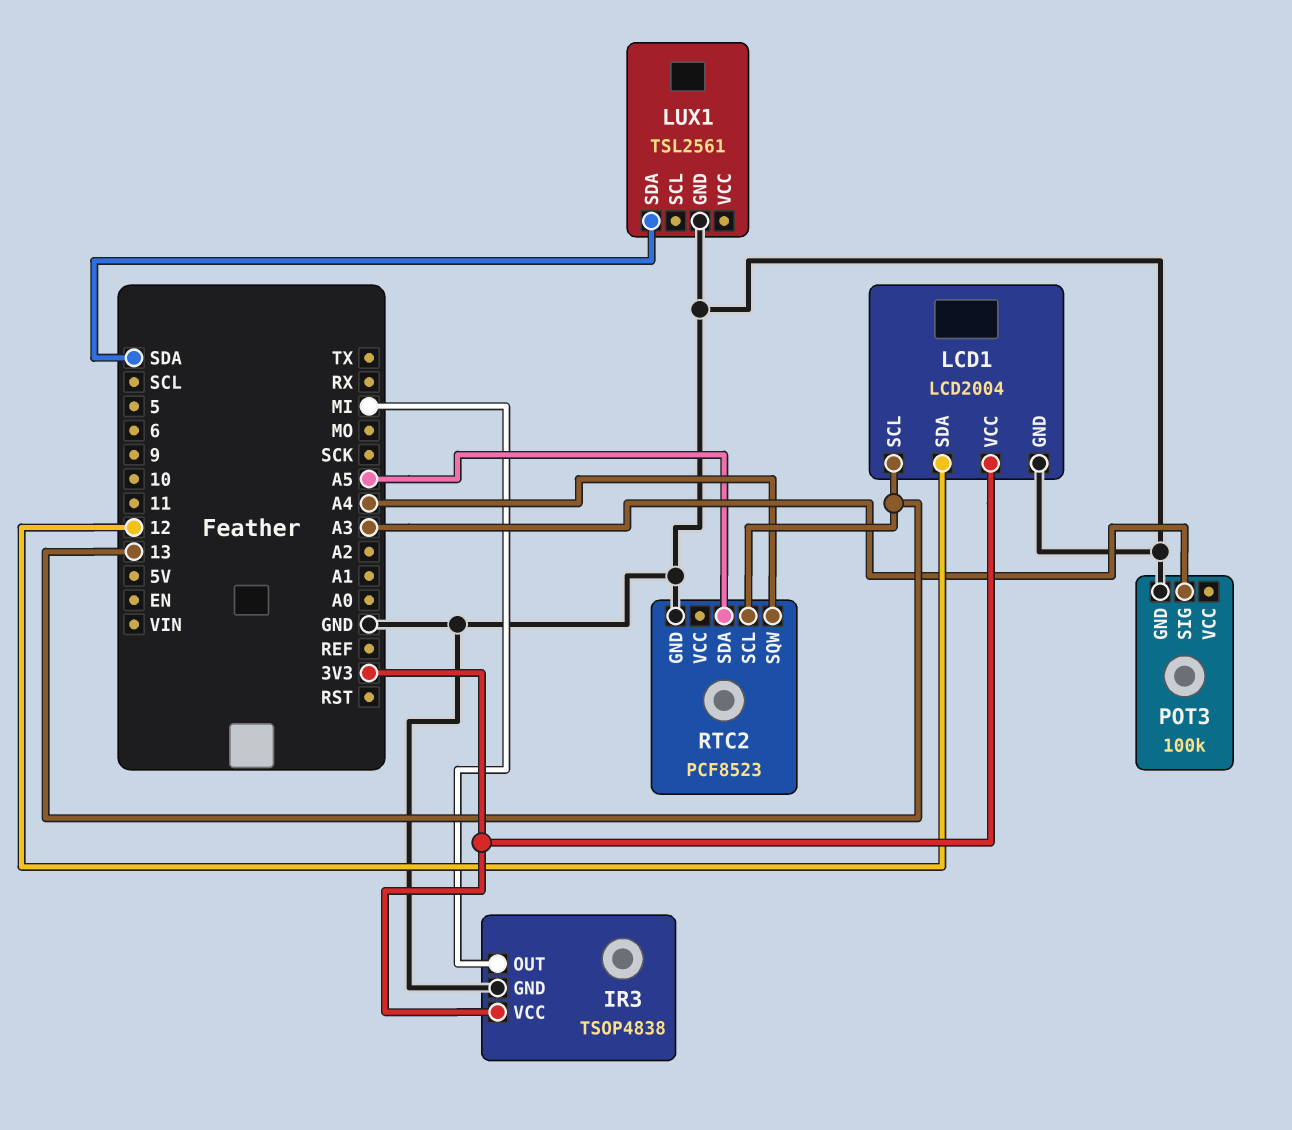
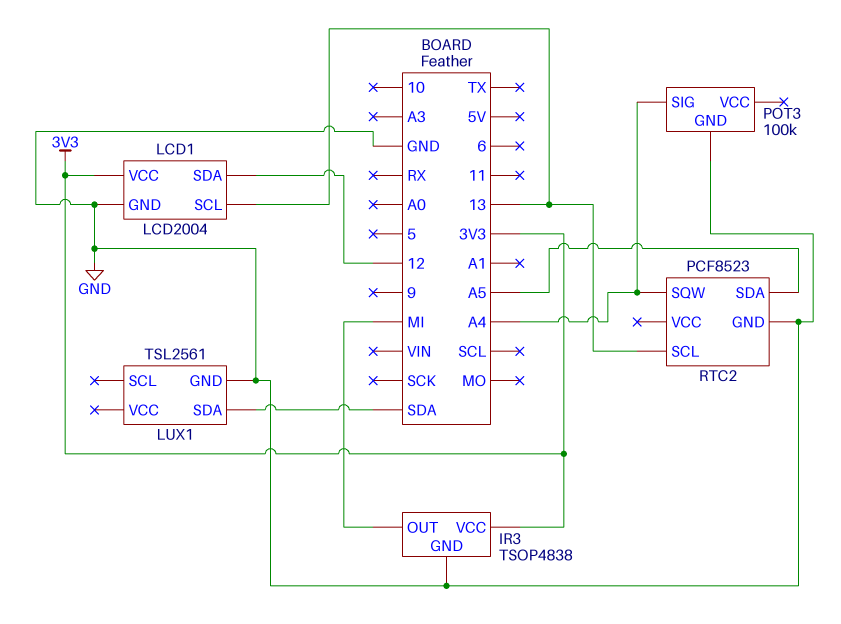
POT3 pin SIG: A3 -> A4

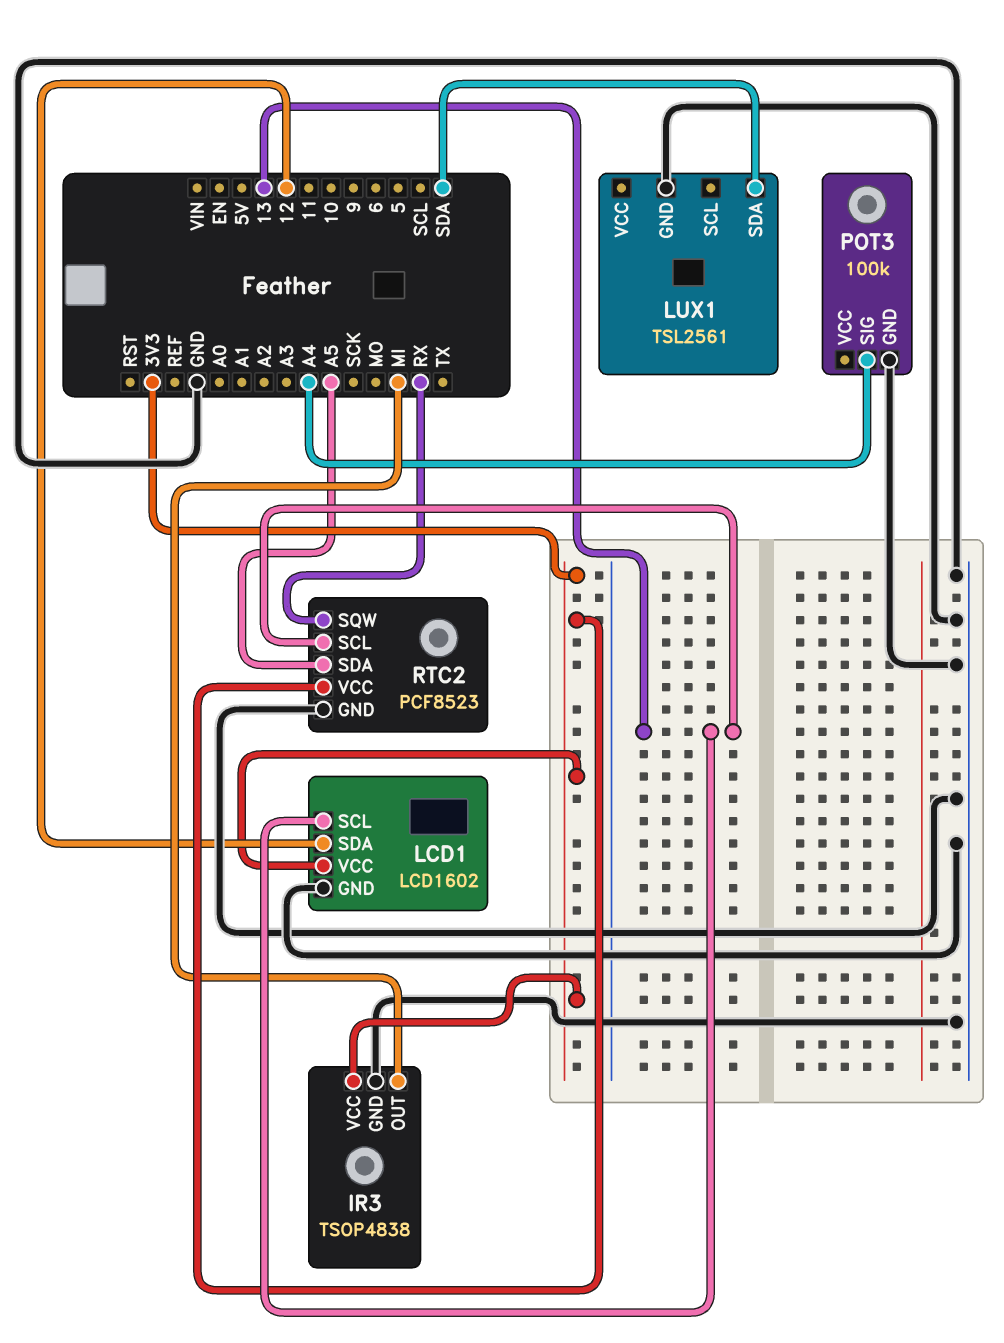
LCD1: LCD2004 -> LCD1602
RTC2 pin SQW: A4 -> RX
RTC2 pin VCC: none -> 3V3

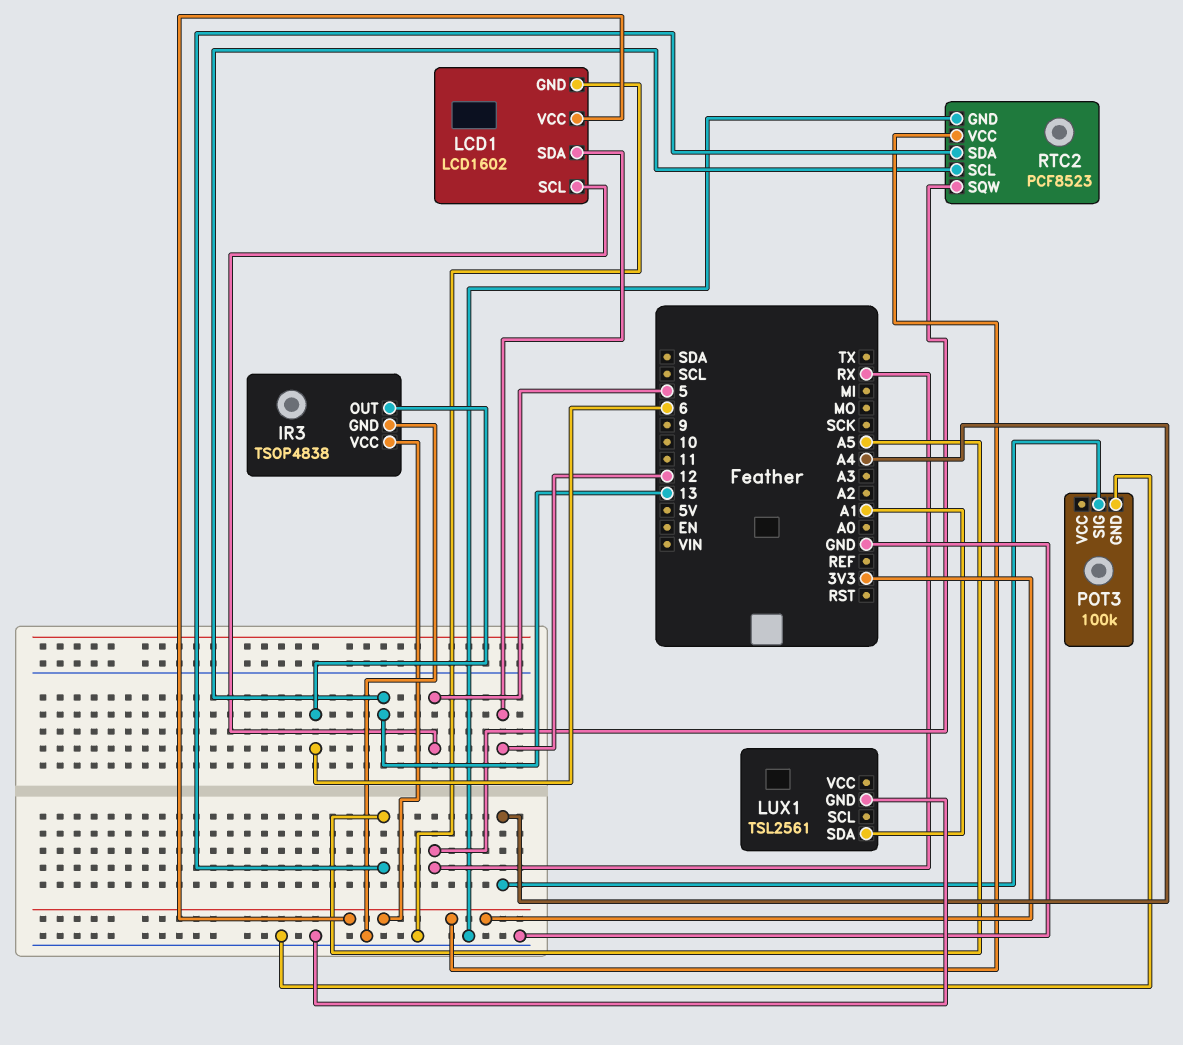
IR3 pin OUT: MI -> 6
LCD1 pin SCL: 13 -> 5
LUX1 pin SDA: SDA -> A1

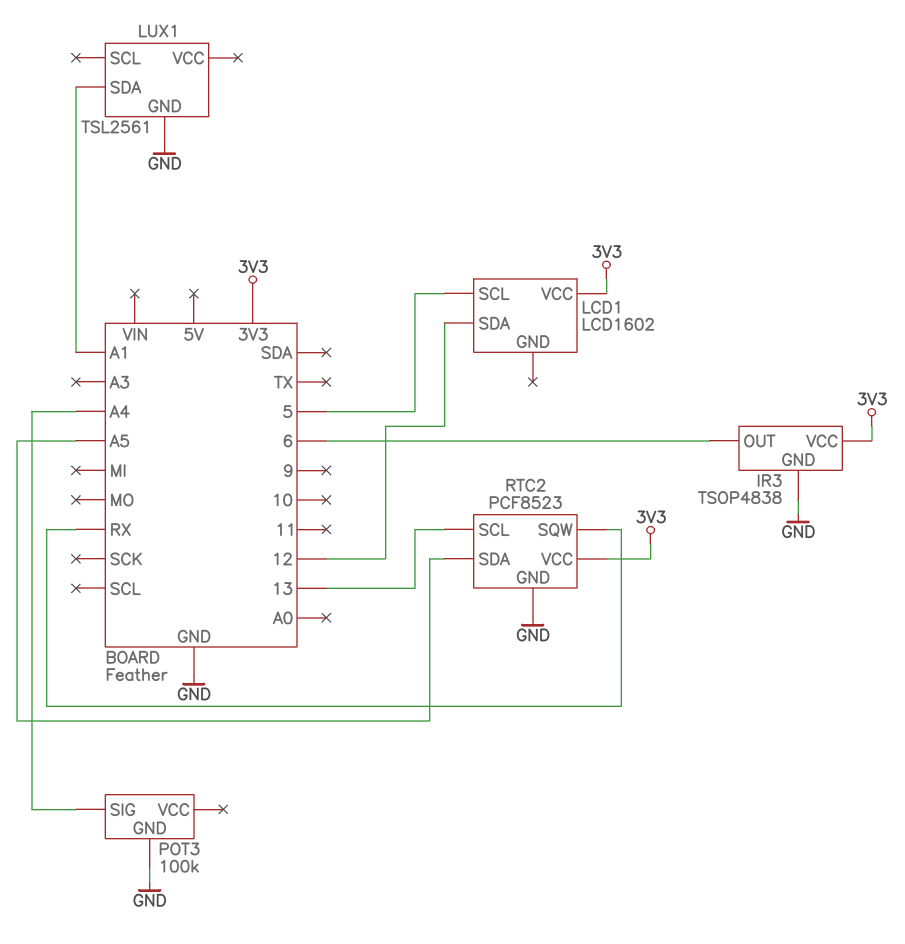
LCD1 pin GND: GND -> none

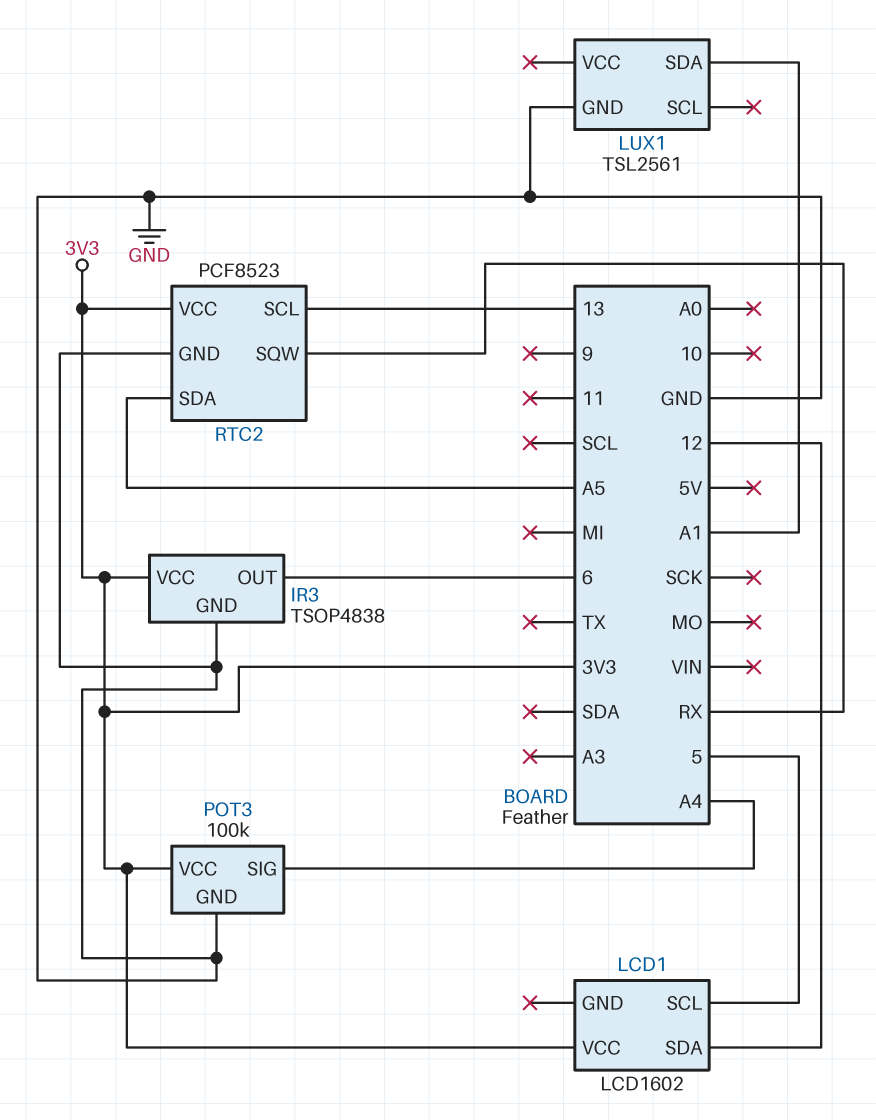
POT3 pin VCC: none -> 3V3

